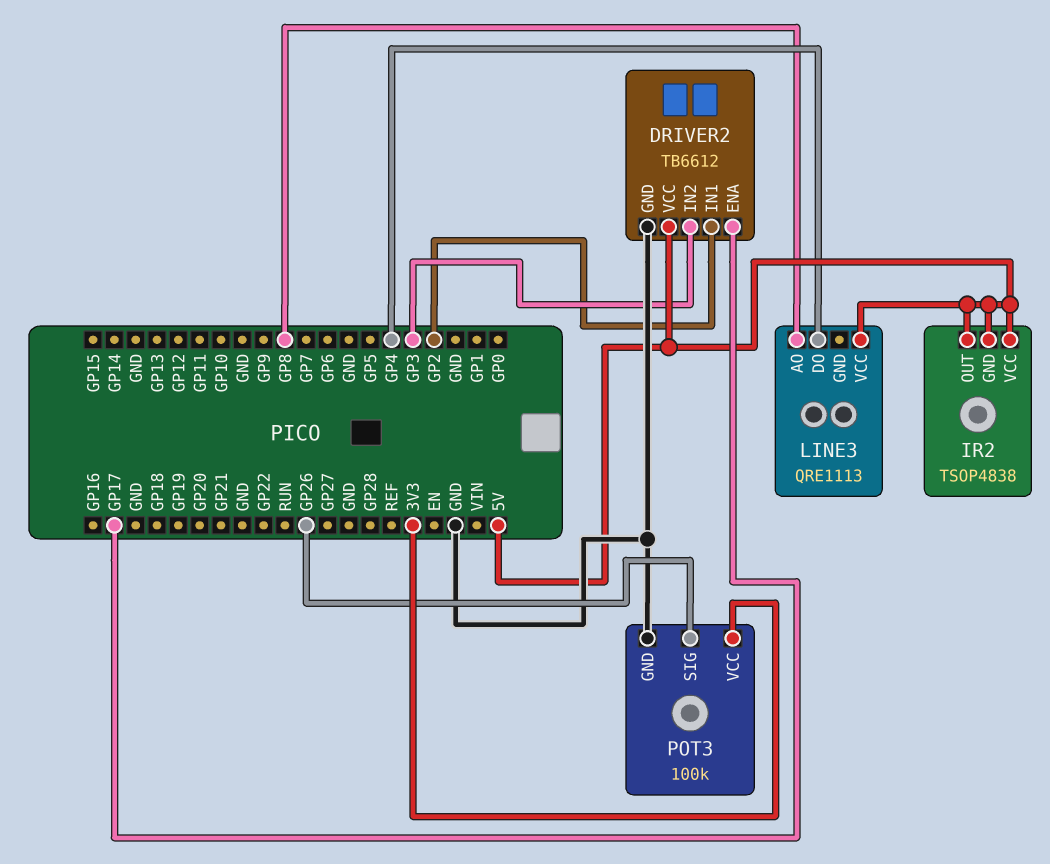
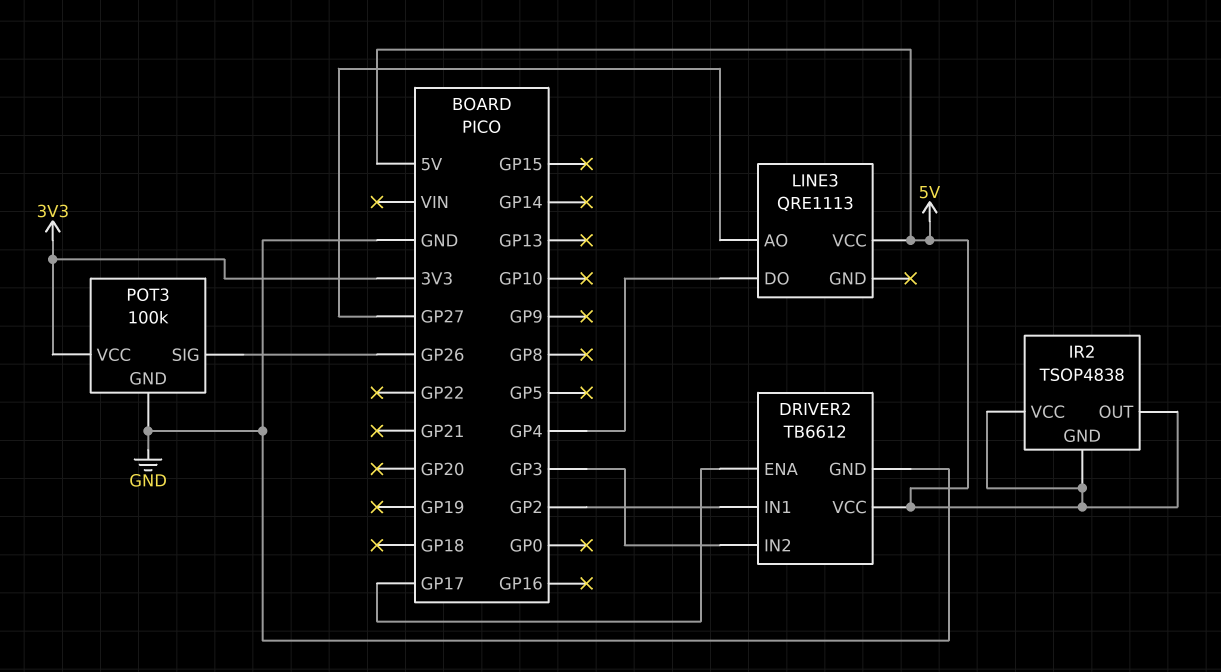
LINE3 pin AO: GP8 -> GP27

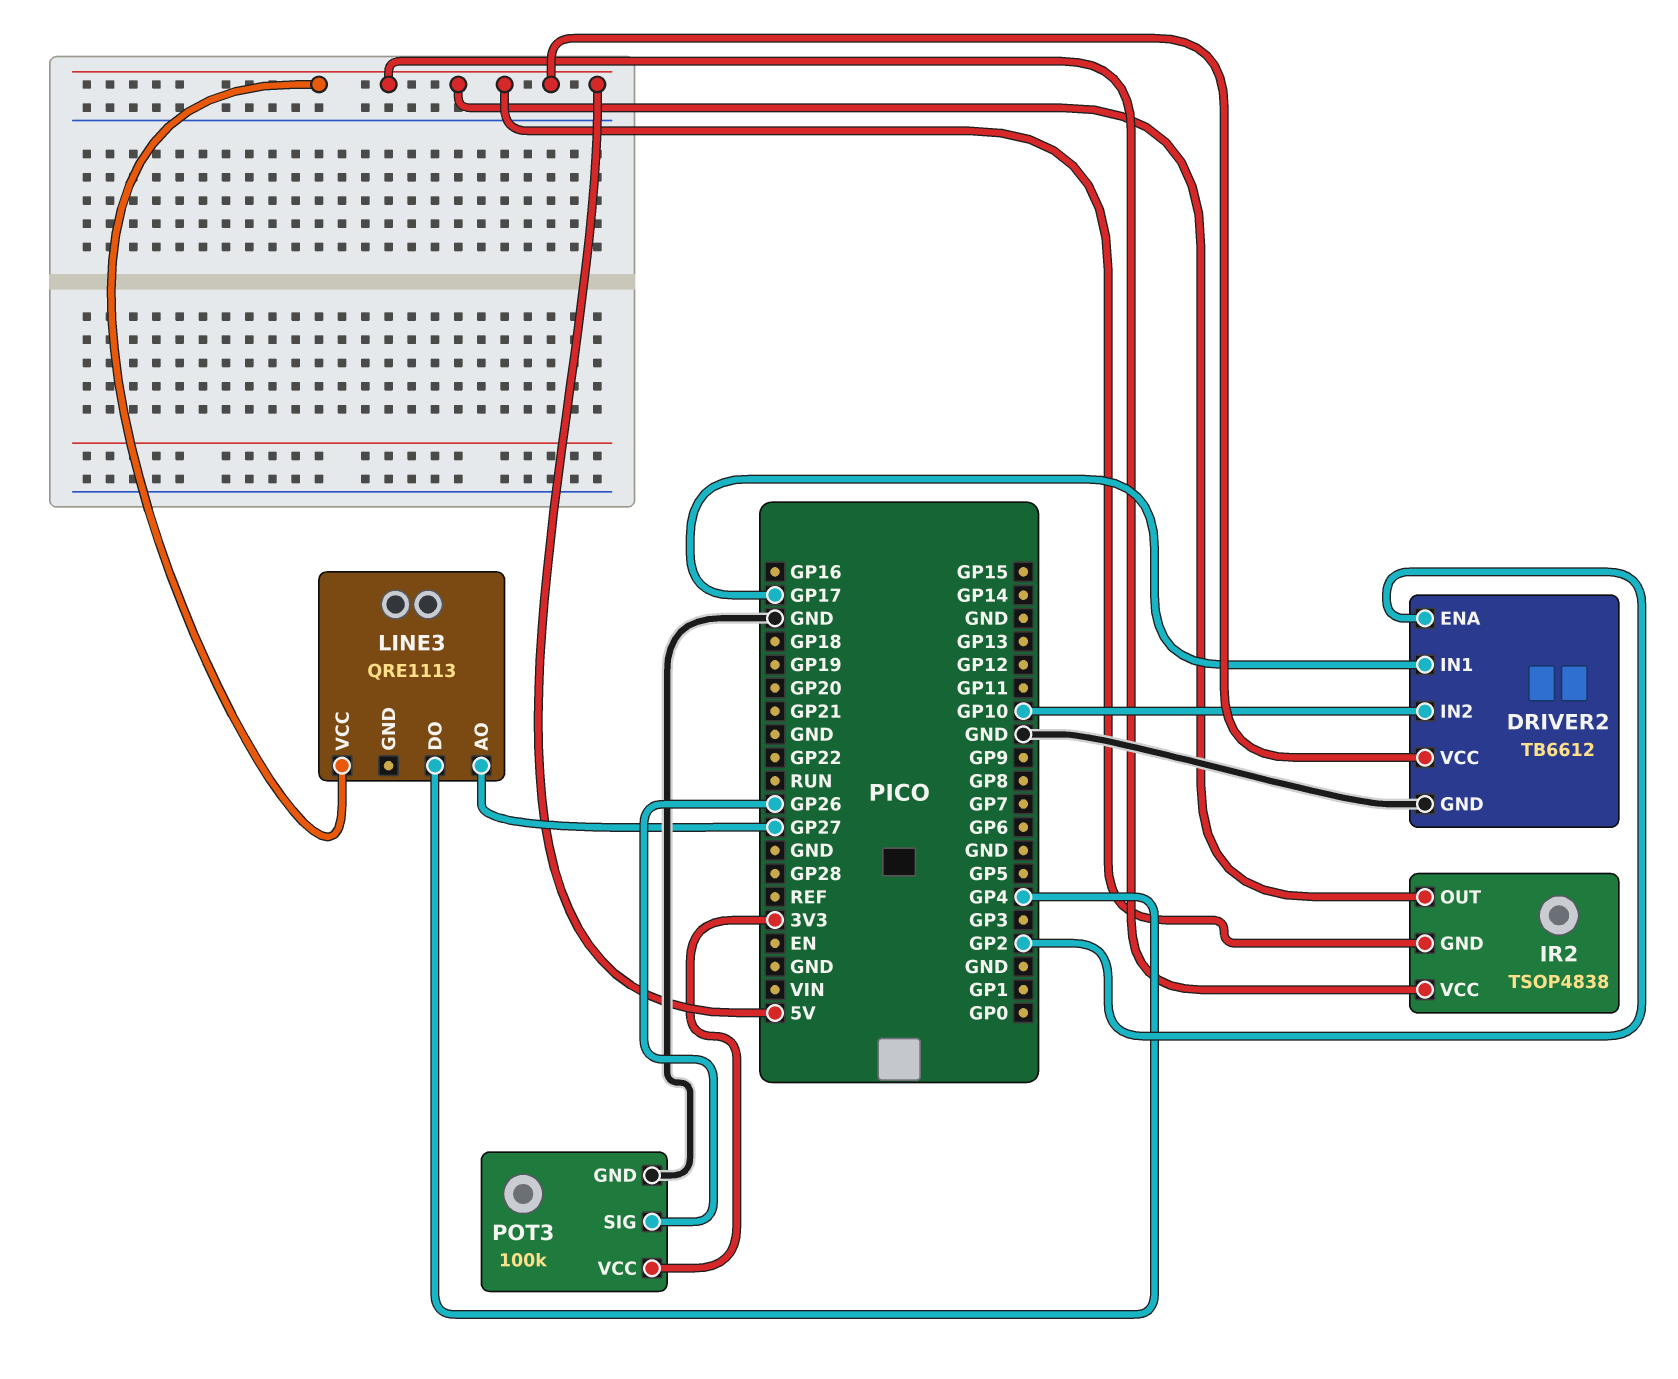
DRIVER2 pin ENA: GP17 -> GP2
DRIVER2 pin IN1: GP2 -> GP17
DRIVER2 pin IN2: GP3 -> GP10

